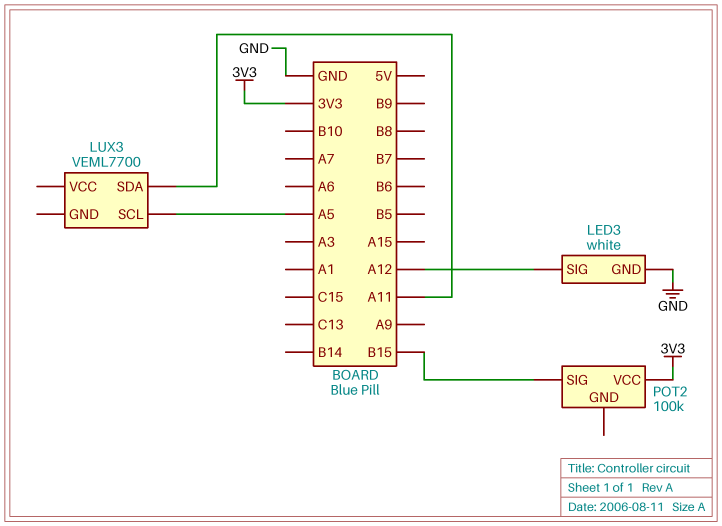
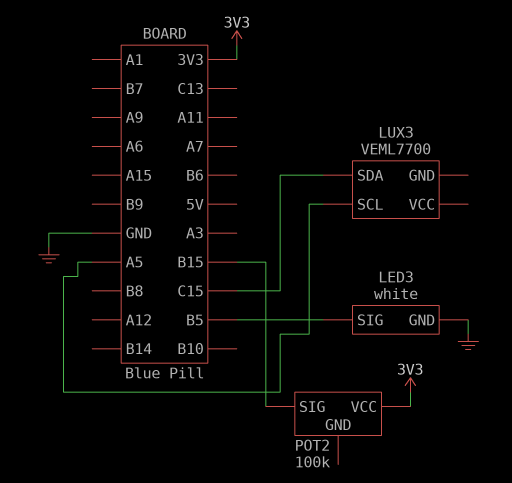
LED3 pin SIG: A12 -> B5
LUX3 pin SDA: A11 -> C15

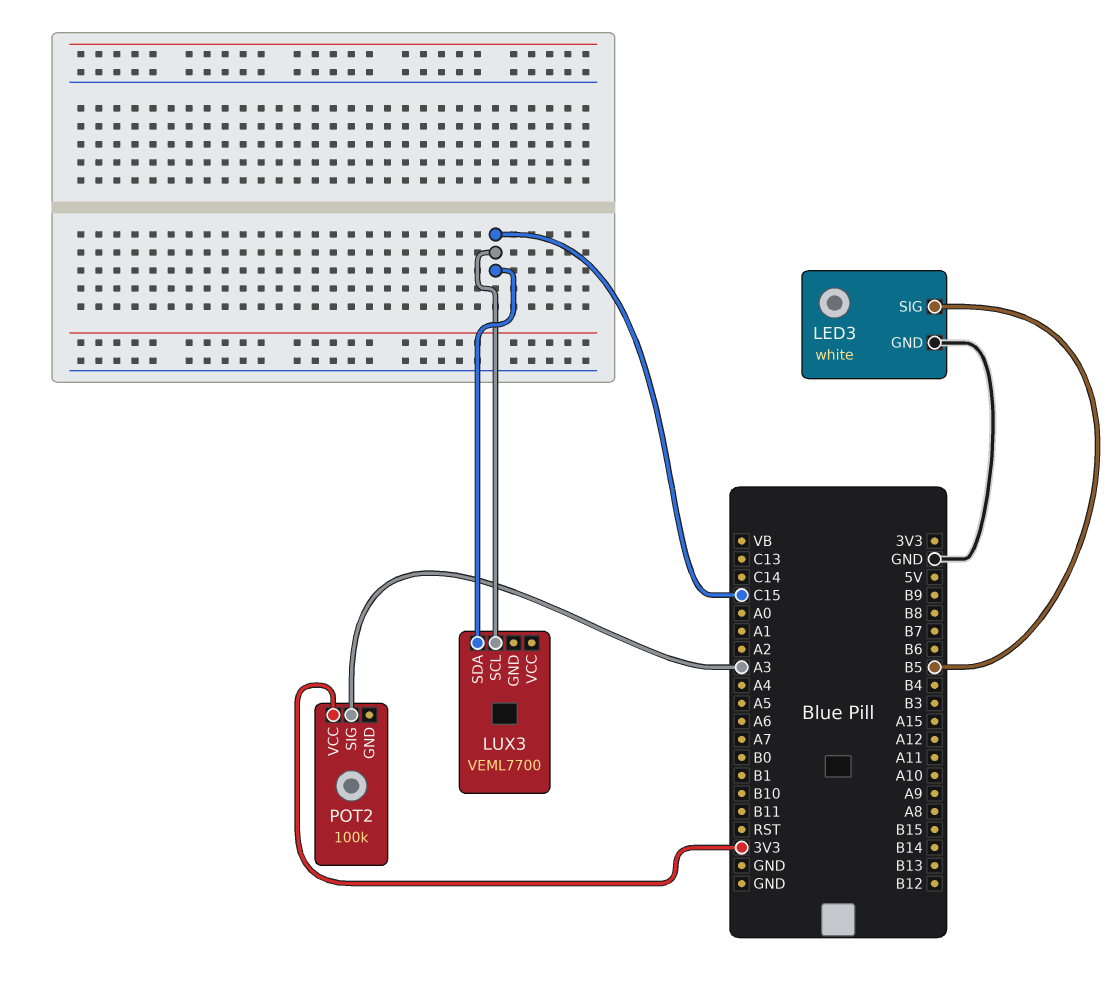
LUX3 pin SCL: A5 -> C15
POT2 pin SIG: B15 -> A3

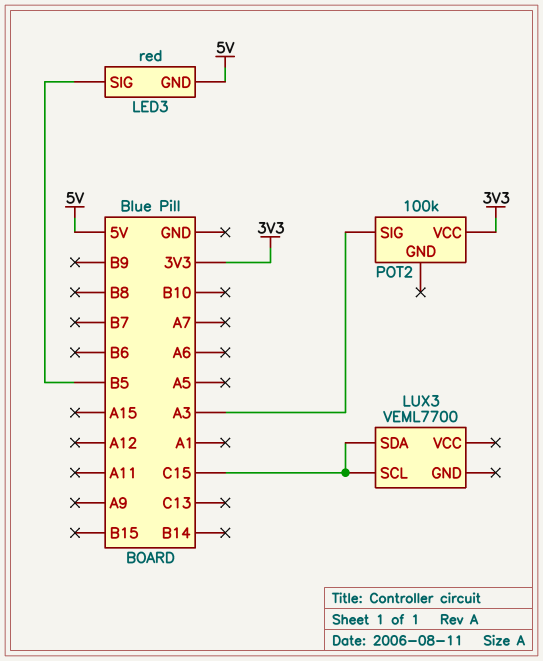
LED3: white -> red
LED3 pin GND: GND -> 5V

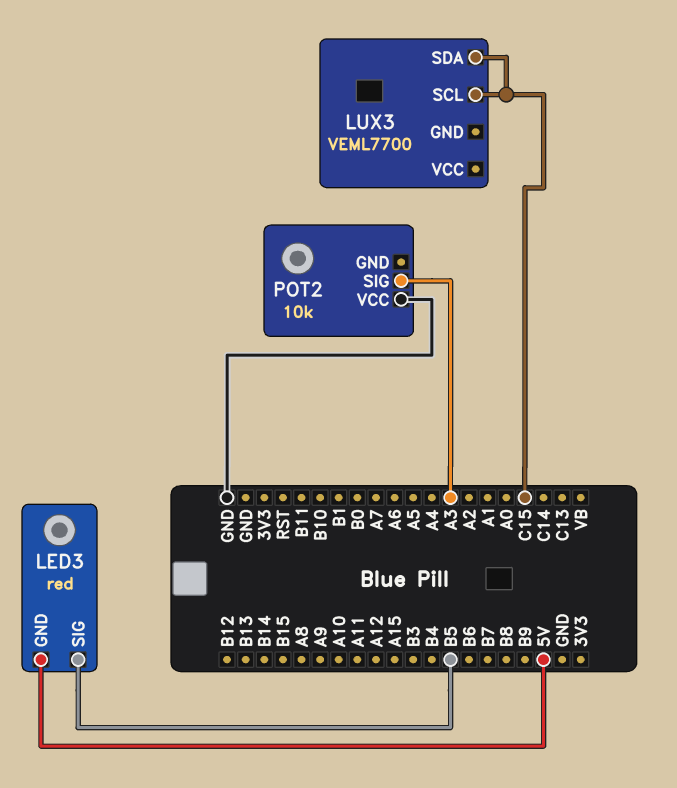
POT2: 100k -> 10k
POT2 pin VCC: 3V3 -> GND

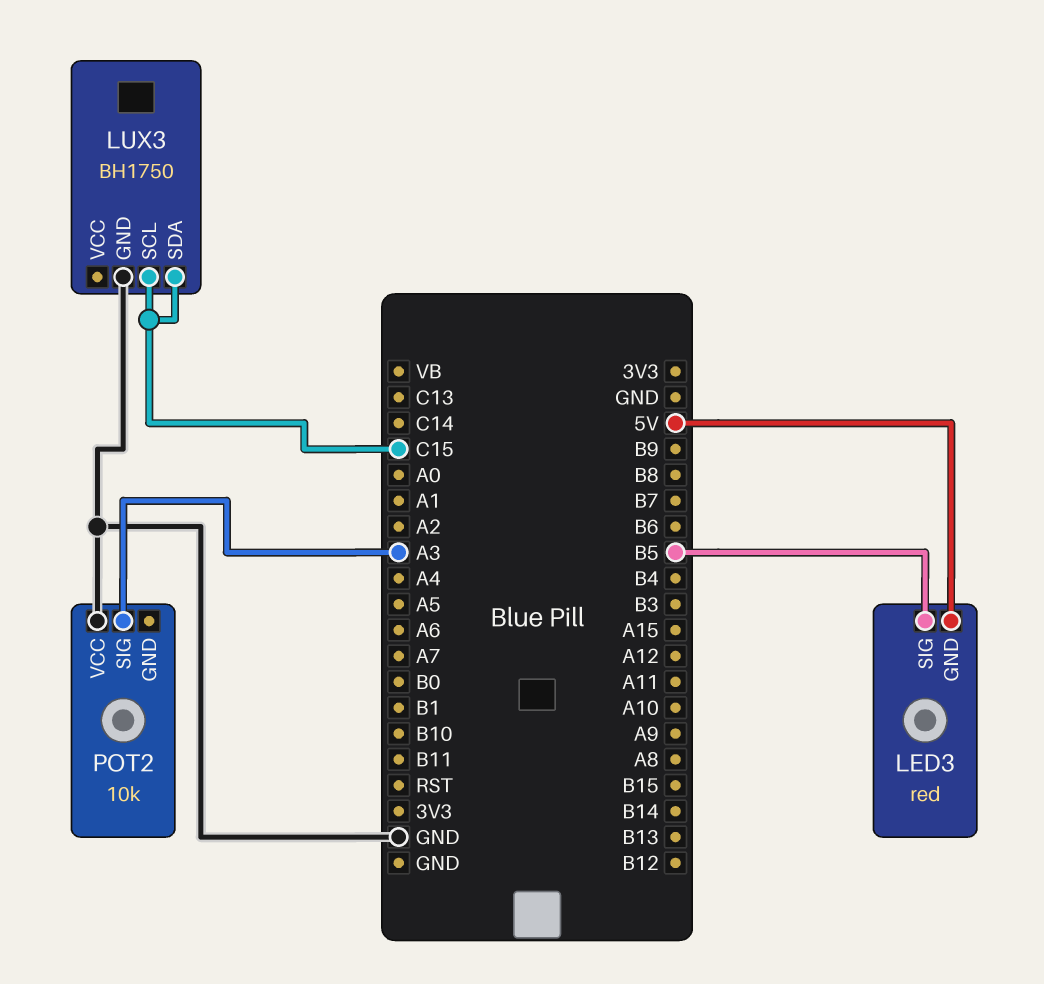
LUX3: VEML7700 -> BH1750
LUX3 pin GND: none -> GND

